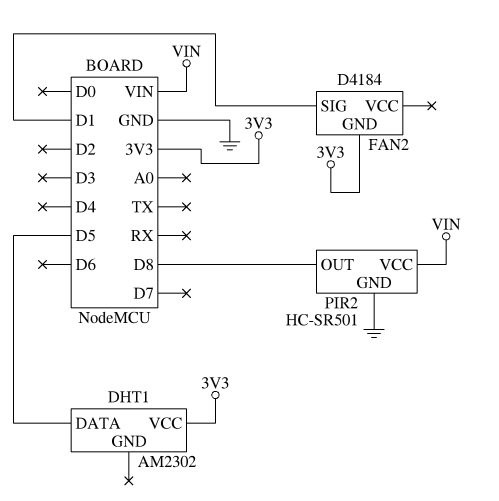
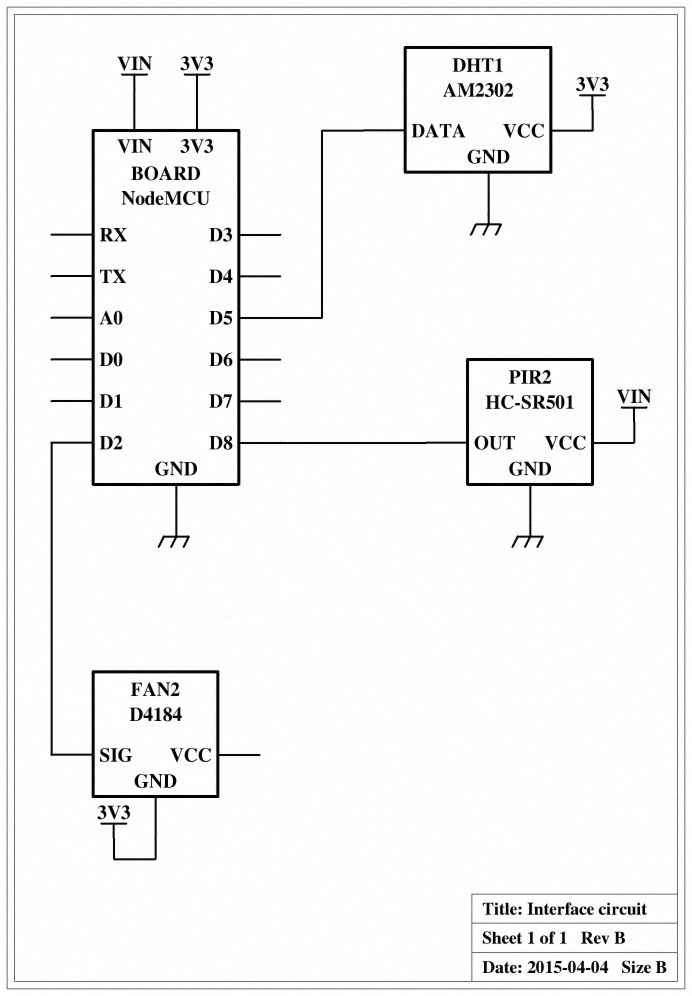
DHT1 pin GND: none -> GND
FAN2 pin SIG: D1 -> D2

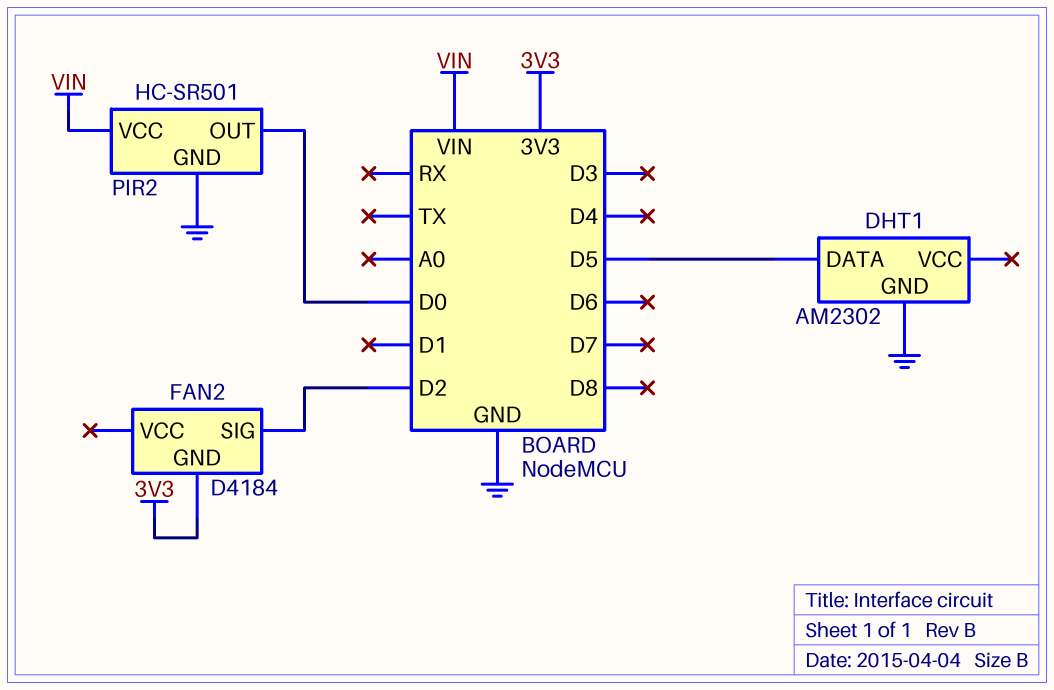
DHT1 pin VCC: 3V3 -> none
PIR2 pin OUT: D8 -> D0

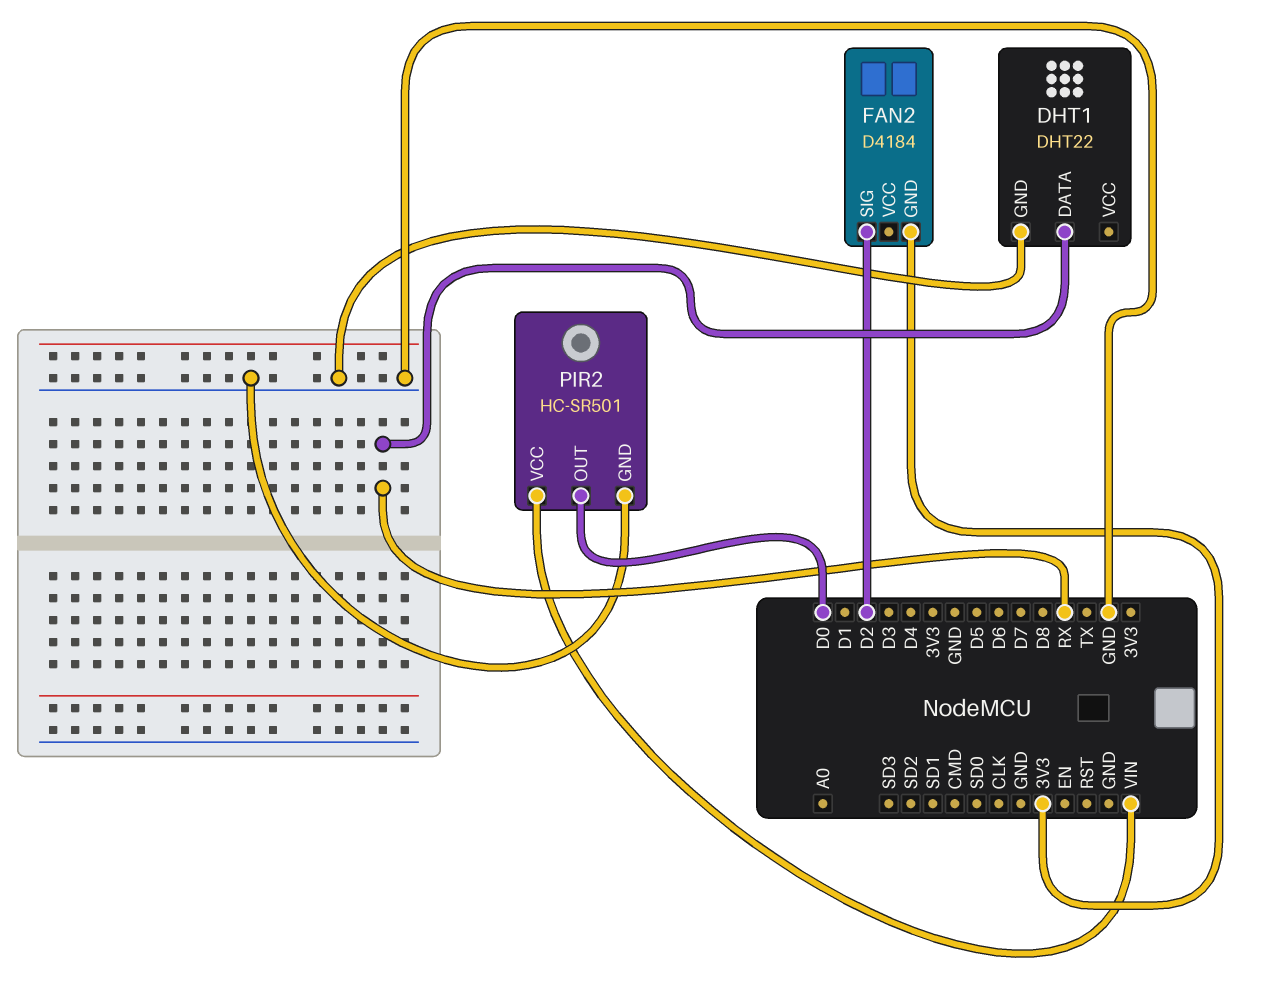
DHT1: AM2302 -> DHT22
DHT1 pin DATA: D5 -> RX

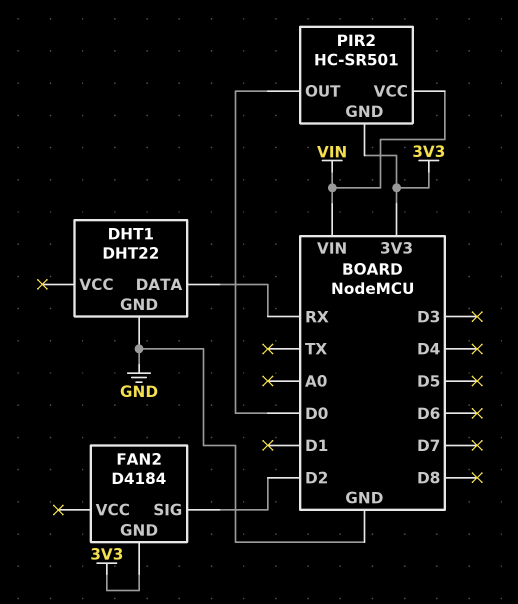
PIR2 pin GND: GND -> 3V3

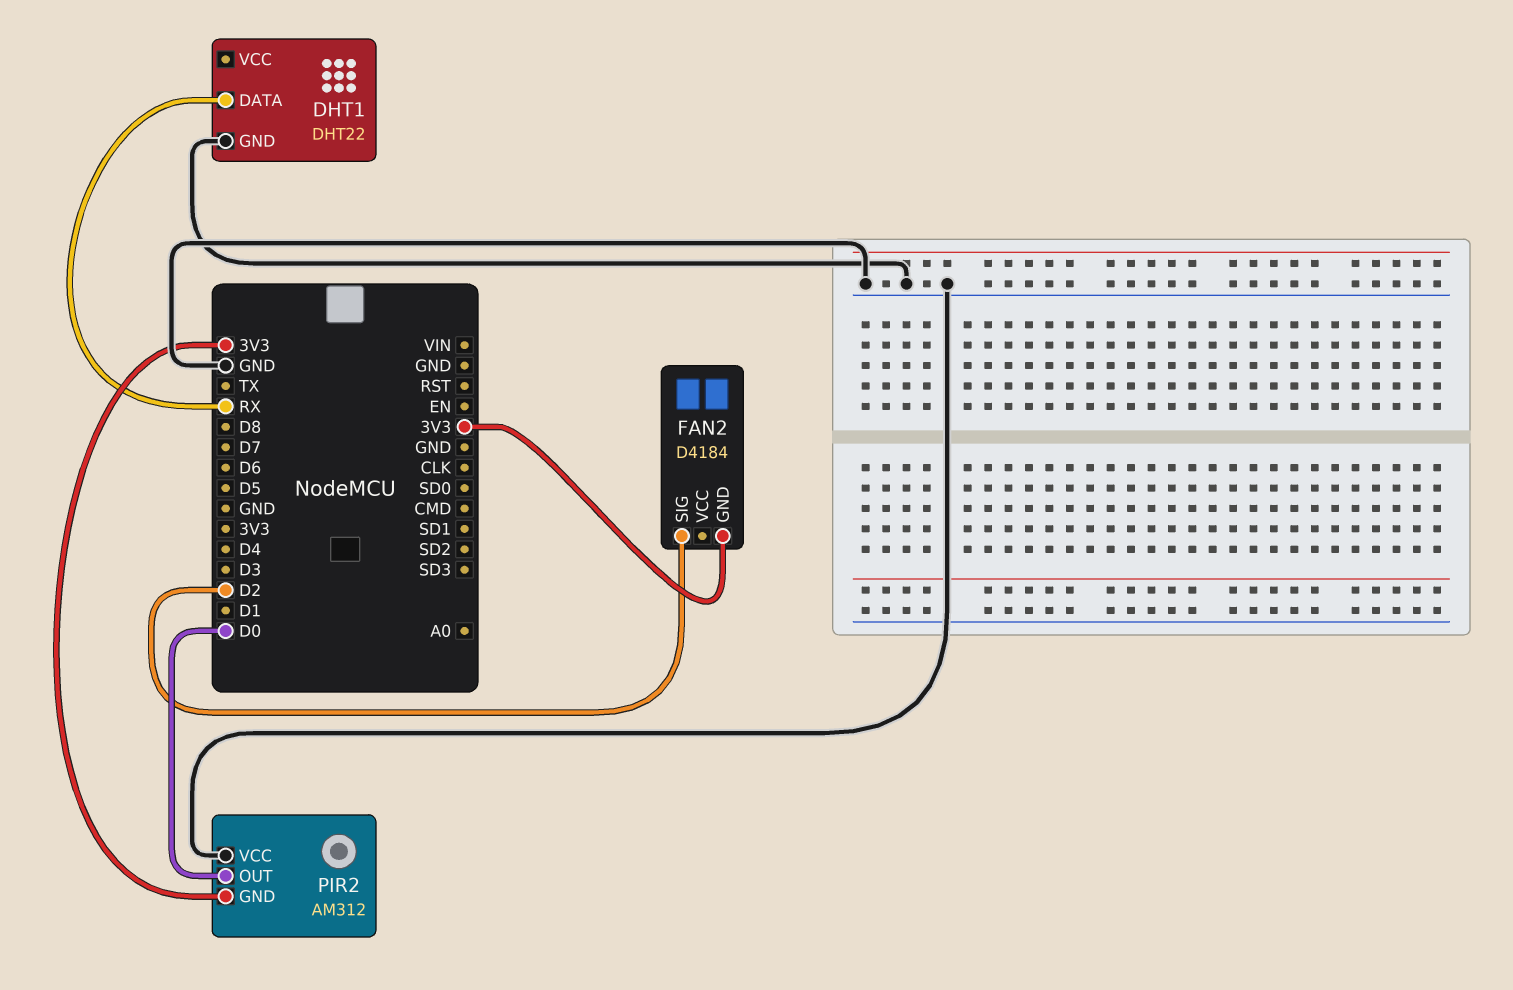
PIR2: HC-SR501 -> AM312
PIR2 pin VCC: VIN -> GND

